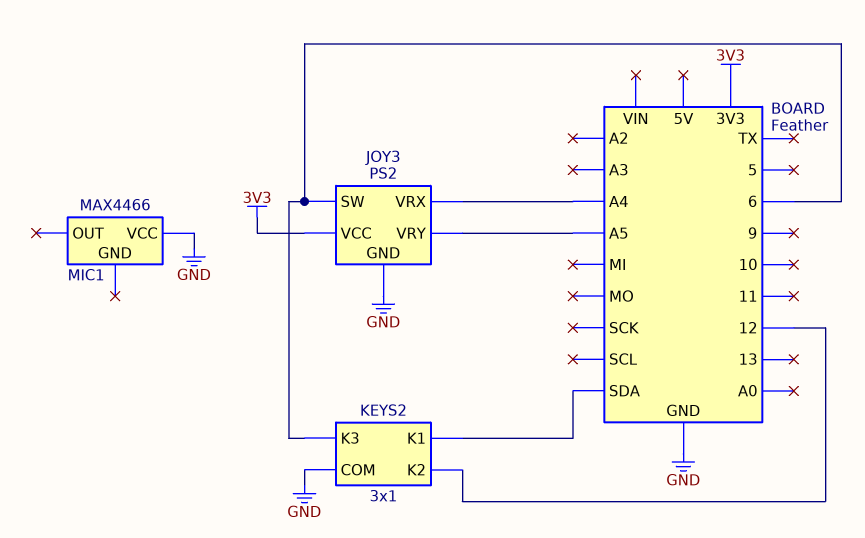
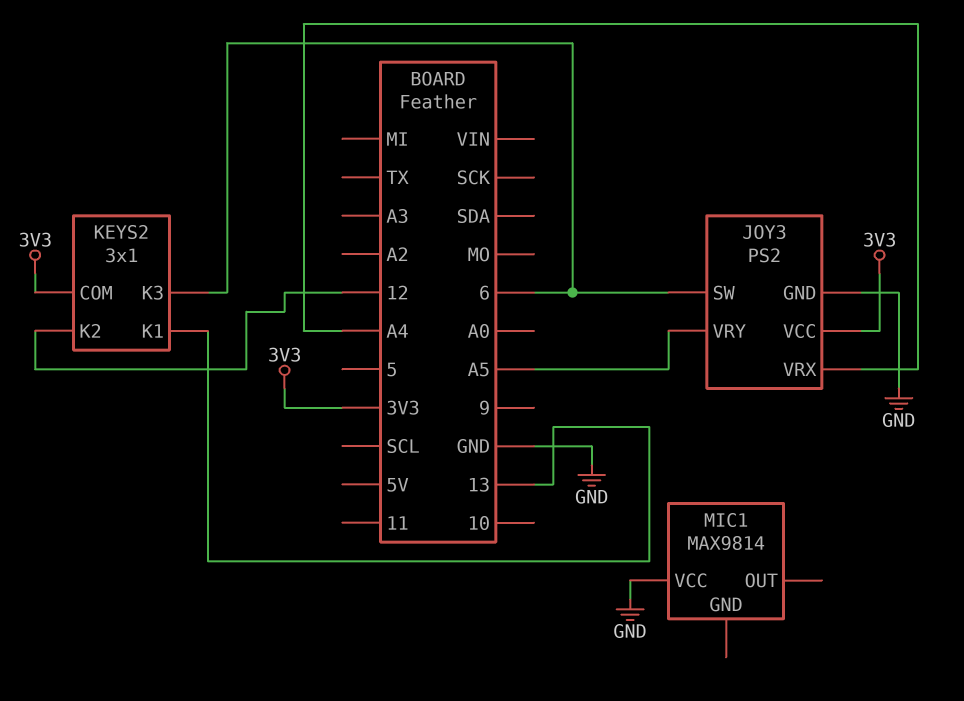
KEYS2 pin COM: GND -> 3V3
KEYS2 pin K1: SDA -> 13
MIC1: MAX4466 -> MAX9814

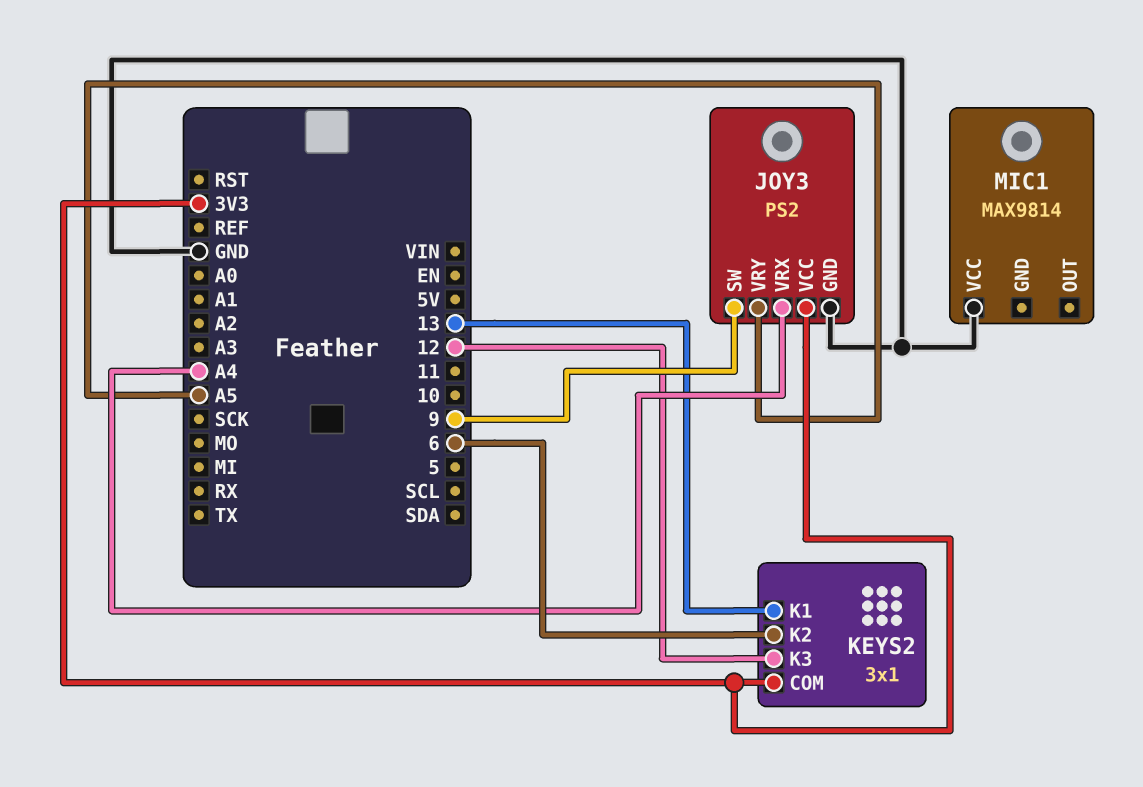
JOY3 pin SW: 6 -> 9
KEYS2 pin K2: 12 -> 6
KEYS2 pin K3: 6 -> 12

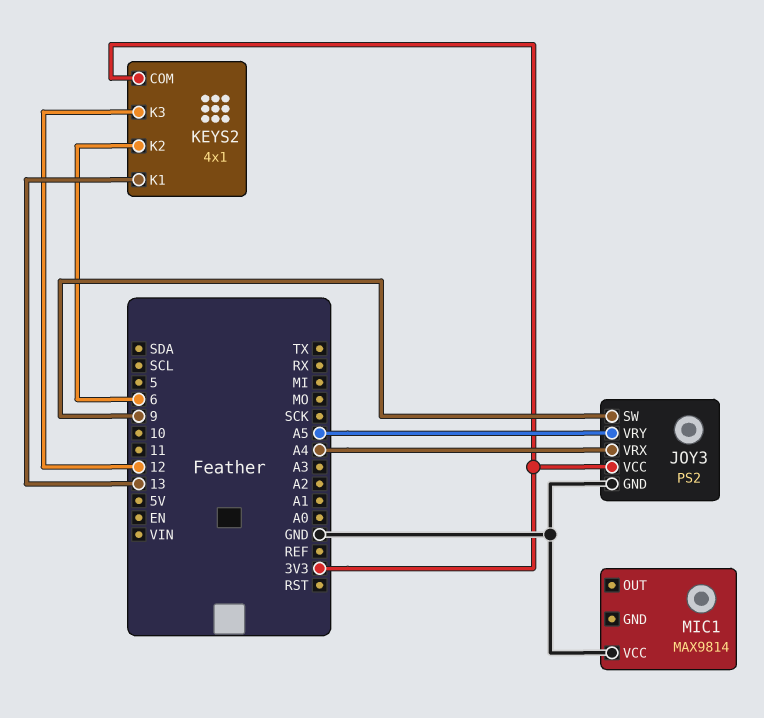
KEYS2: 3x1 -> 4x1

